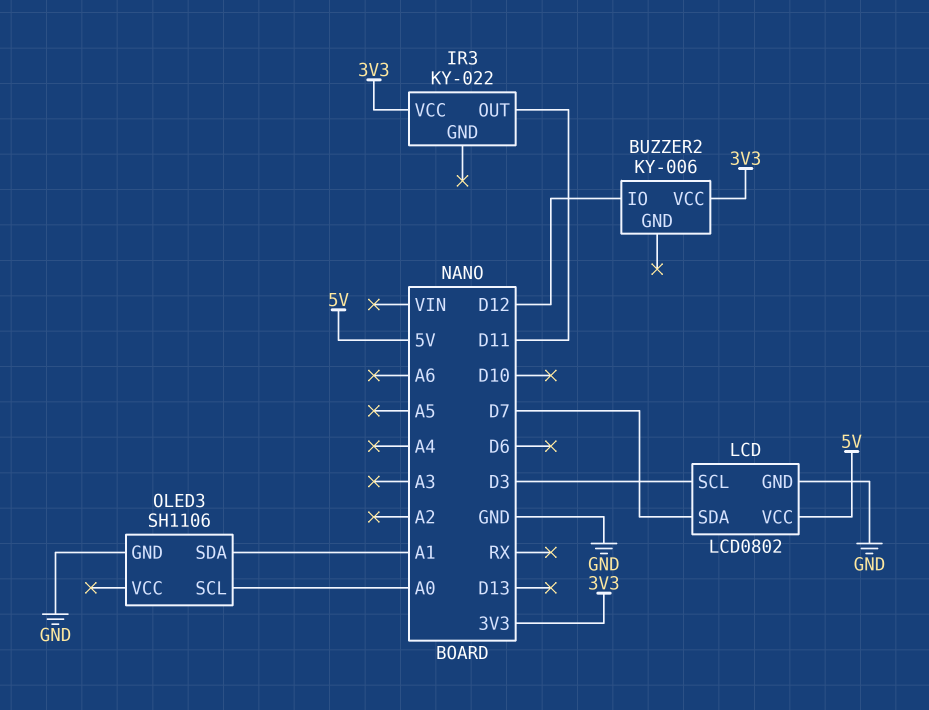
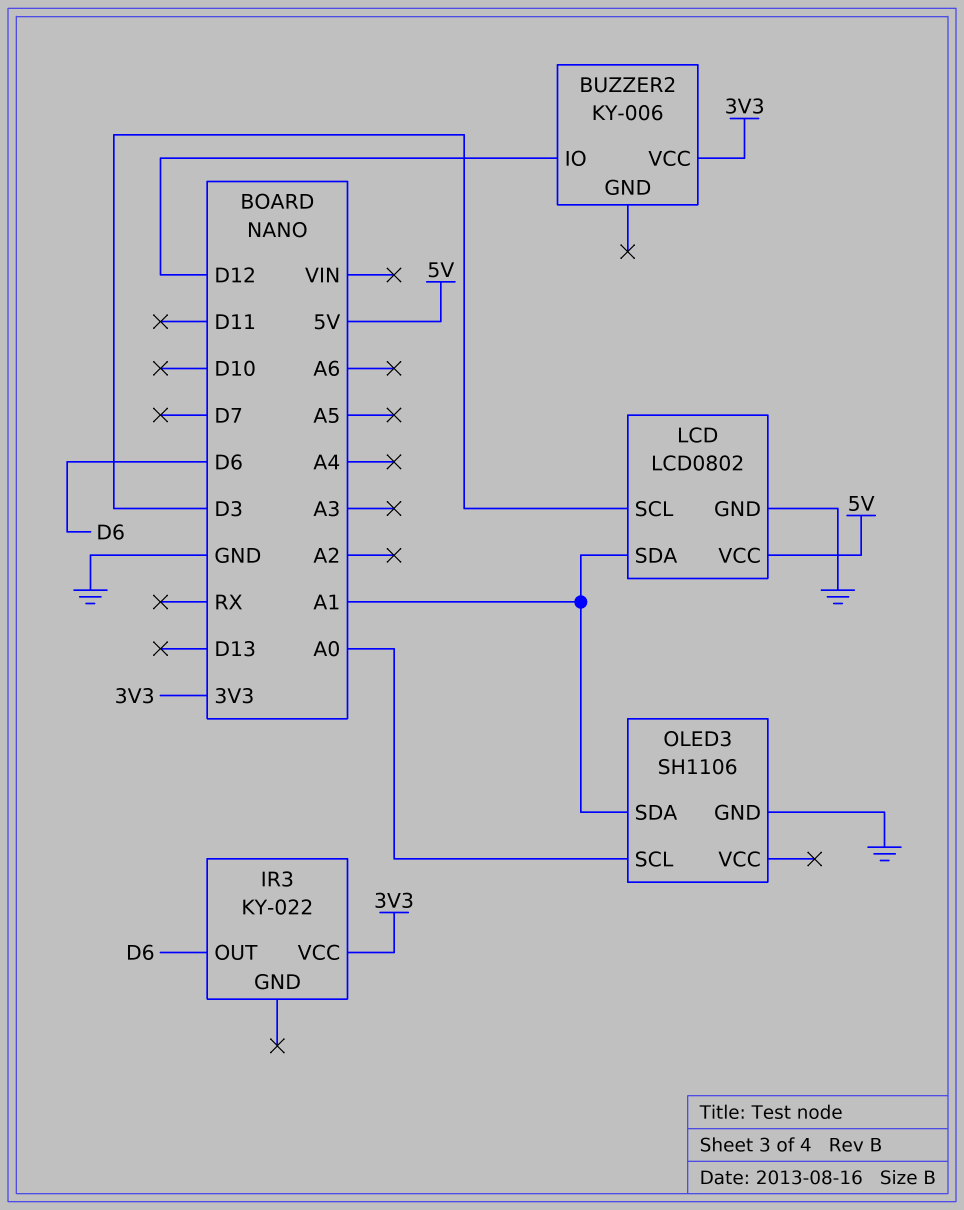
IR3 pin OUT: D11 -> D6
LCD pin SDA: D7 -> A1

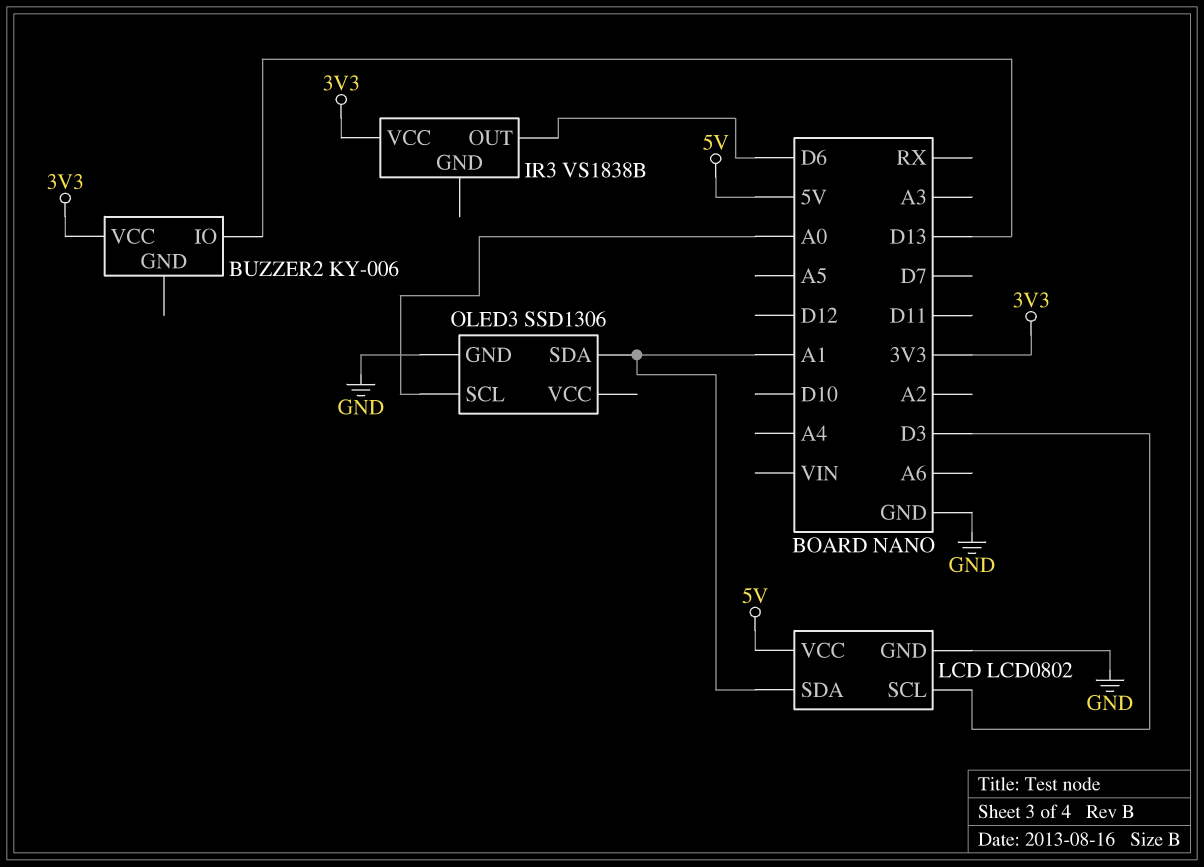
BUZZER2 pin IO: D12 -> D13
IR3: KY-022 -> VS1838B
OLED3: SH1106 -> SSD1306

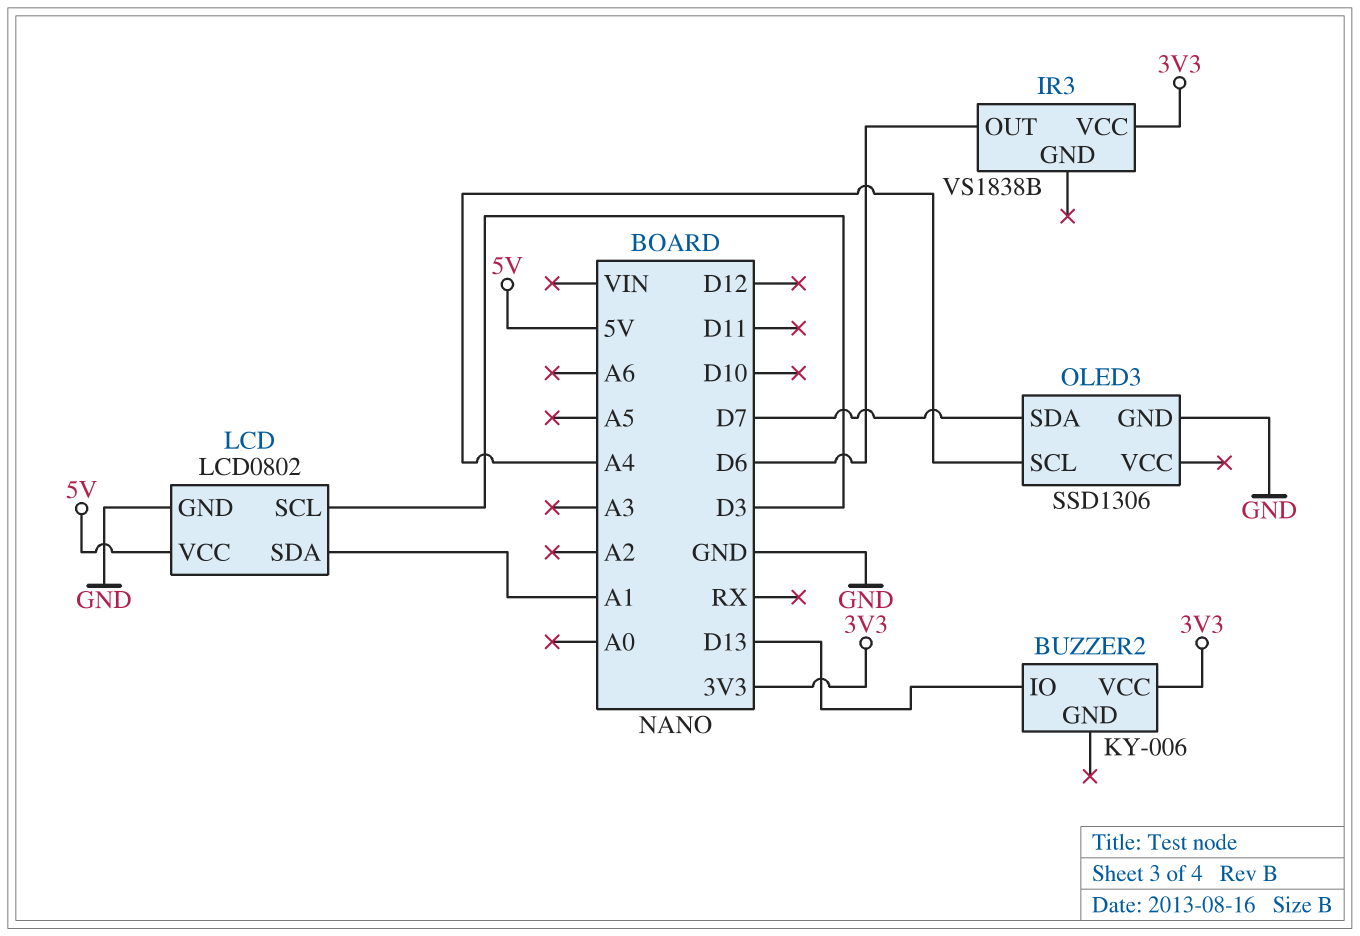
OLED3 pin SCL: A0 -> A4
OLED3 pin SDA: A1 -> D7

